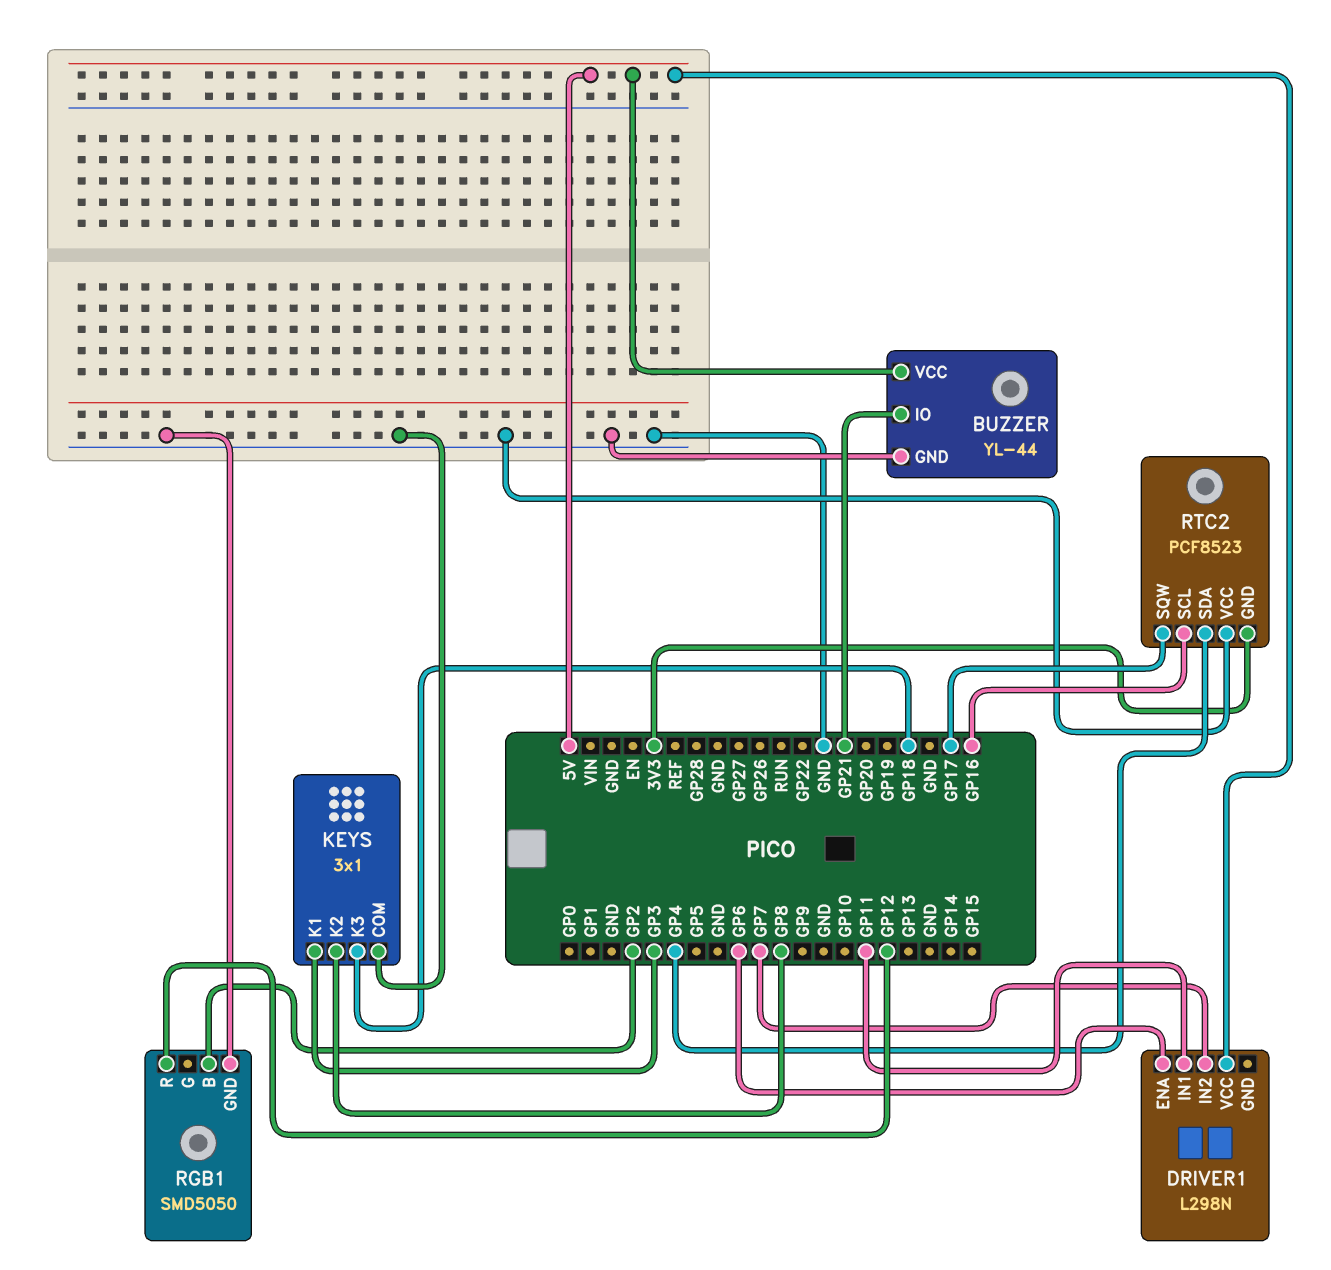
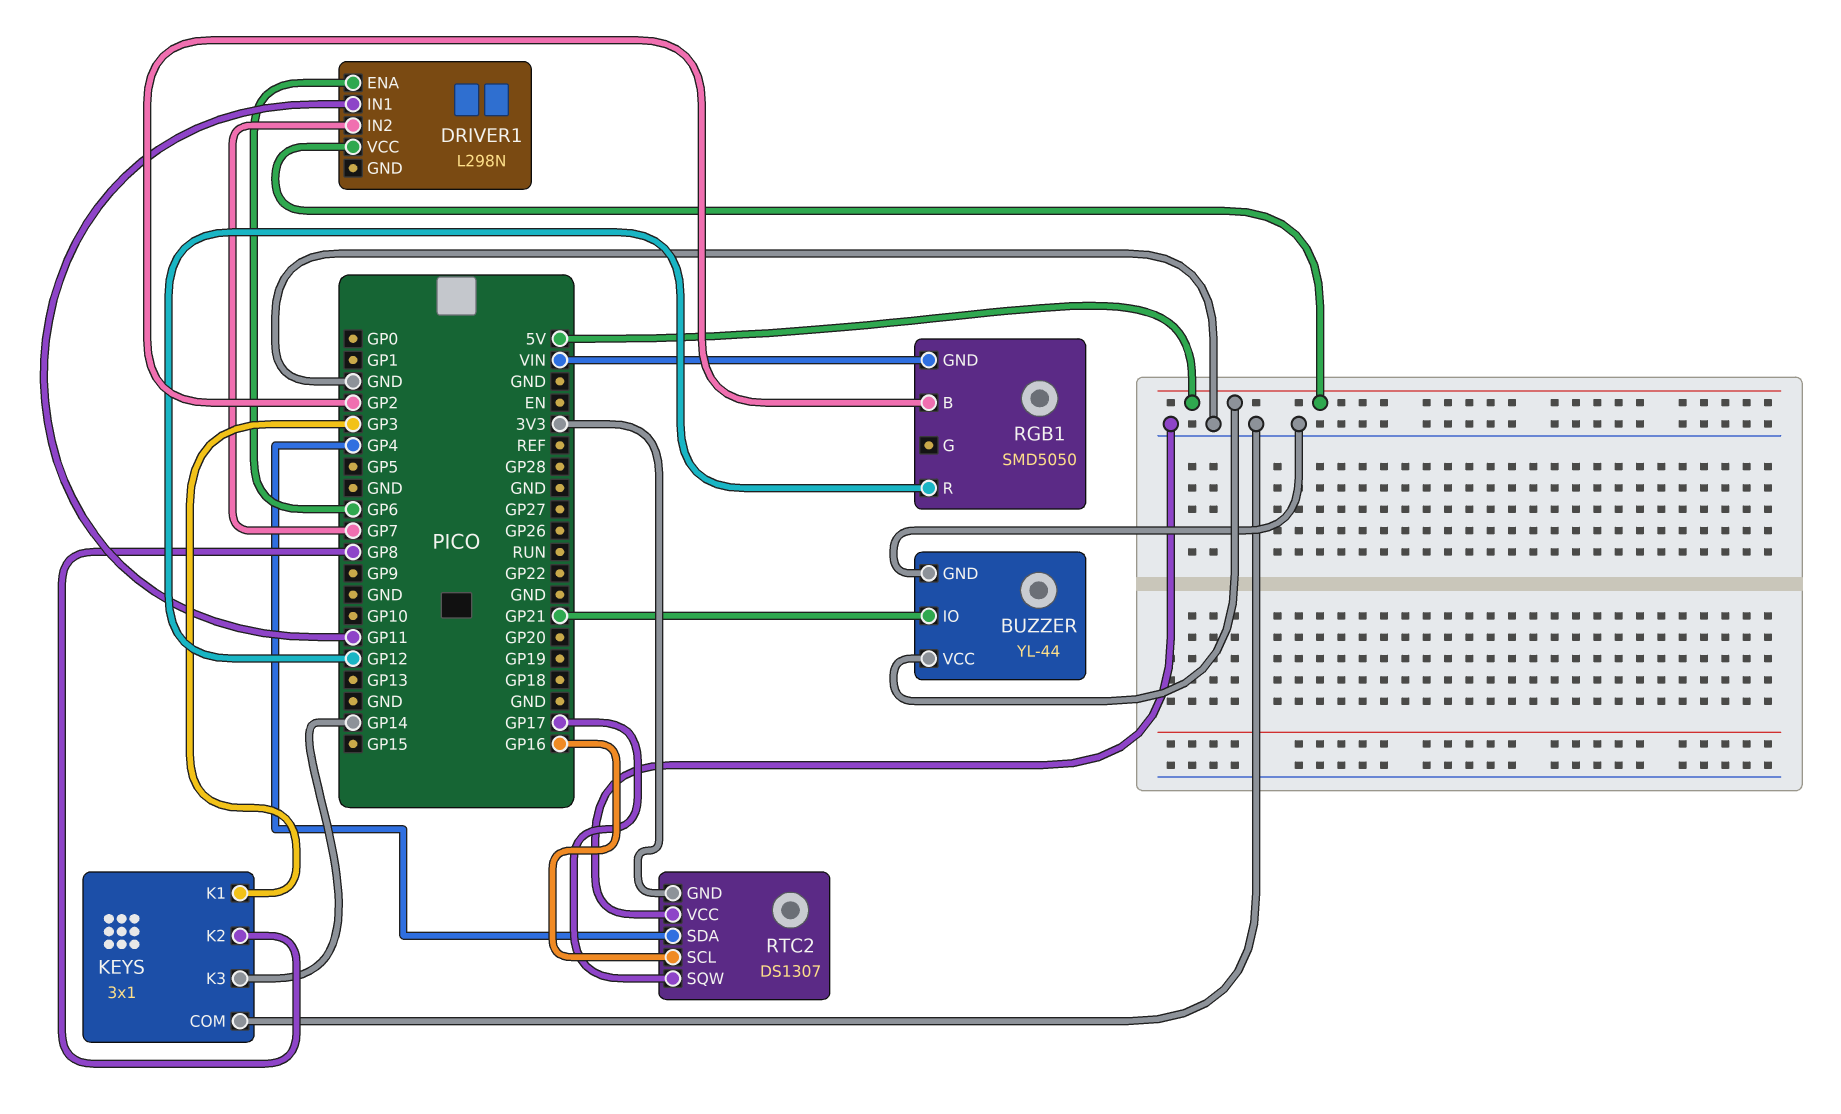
KEYS pin K3: GP18 -> GP14
RGB1 pin GND: GND -> VIN
RTC2: PCF8523 -> DS1307

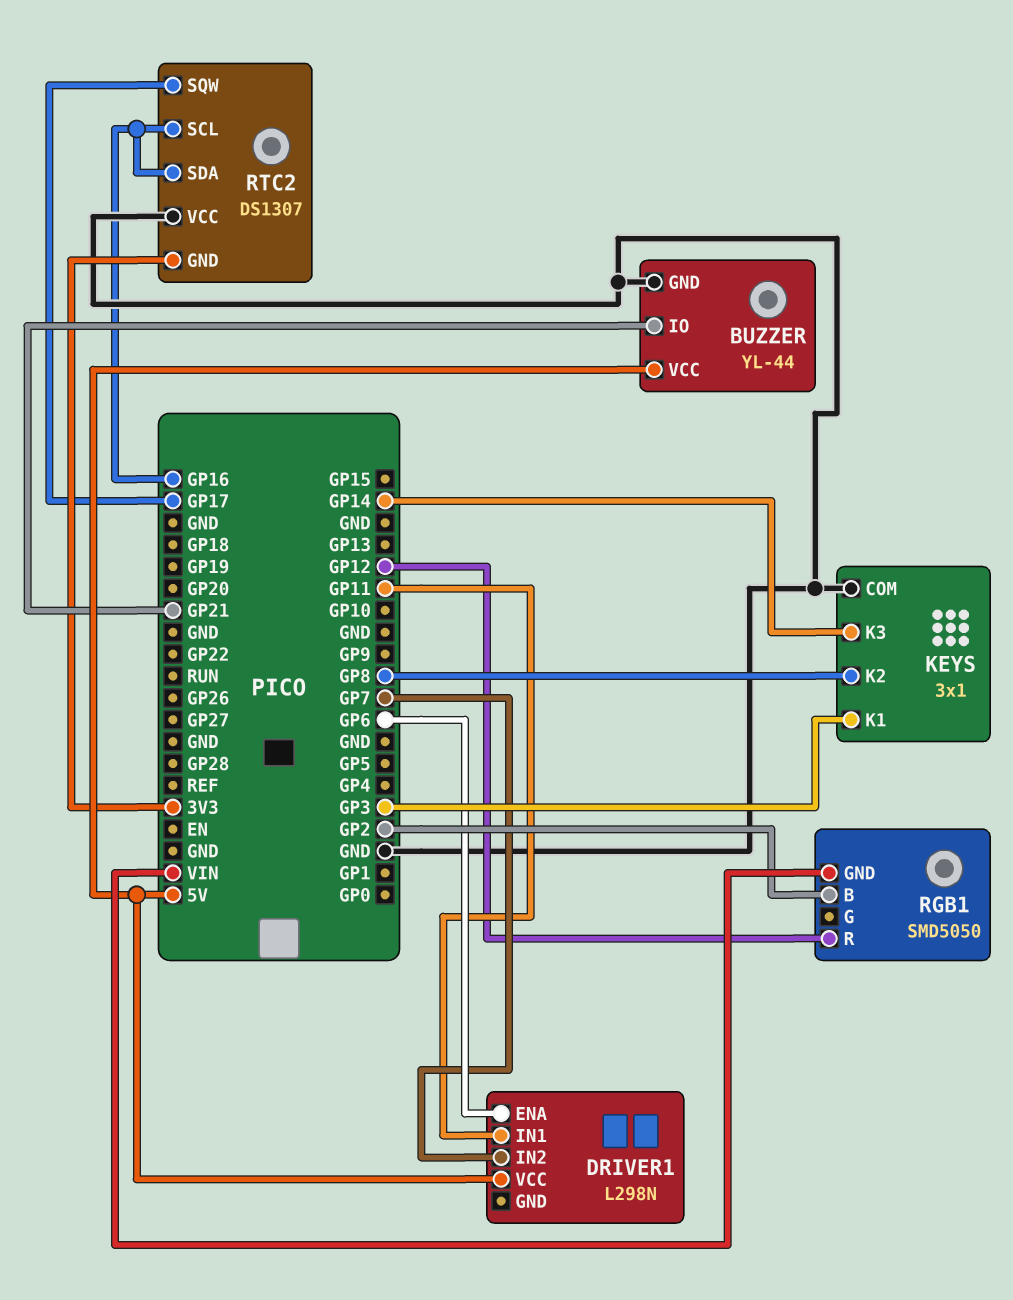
RTC2 pin SDA: GP4 -> GP16

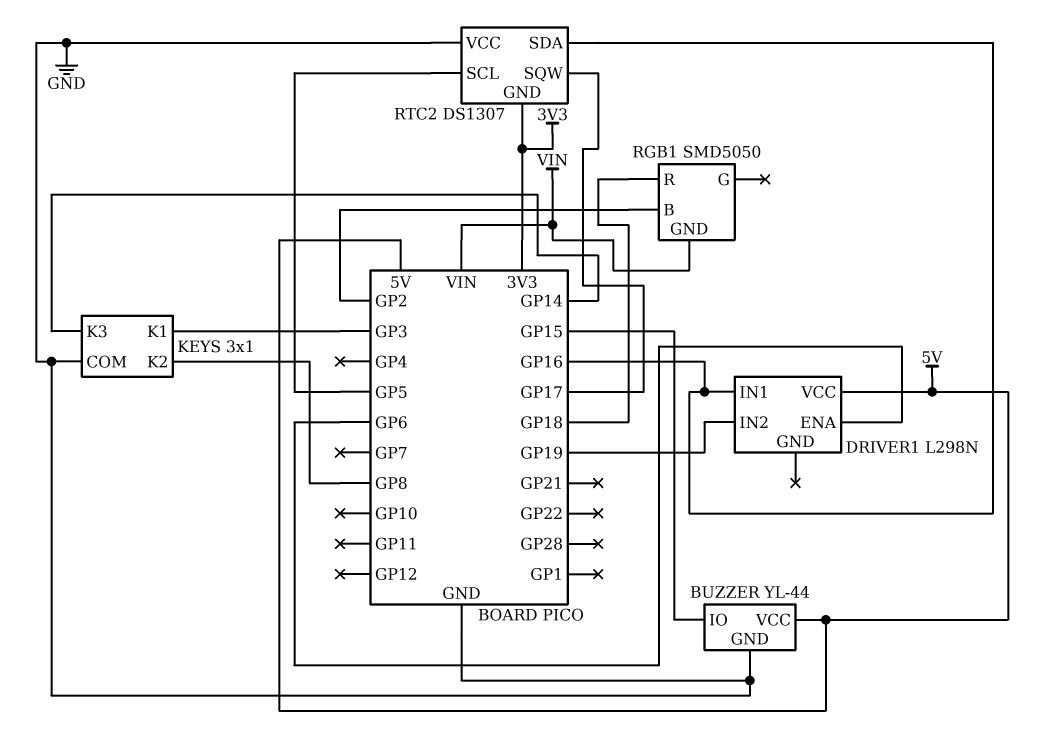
BUZZER pin IO: GP21 -> GP15
DRIVER1 pin IN1: GP11 -> GP16
DRIVER1 pin IN2: GP7 -> GP19
RGB1 pin R: GP12 -> GP18
RTC2 pin SCL: GP16 -> GP5

